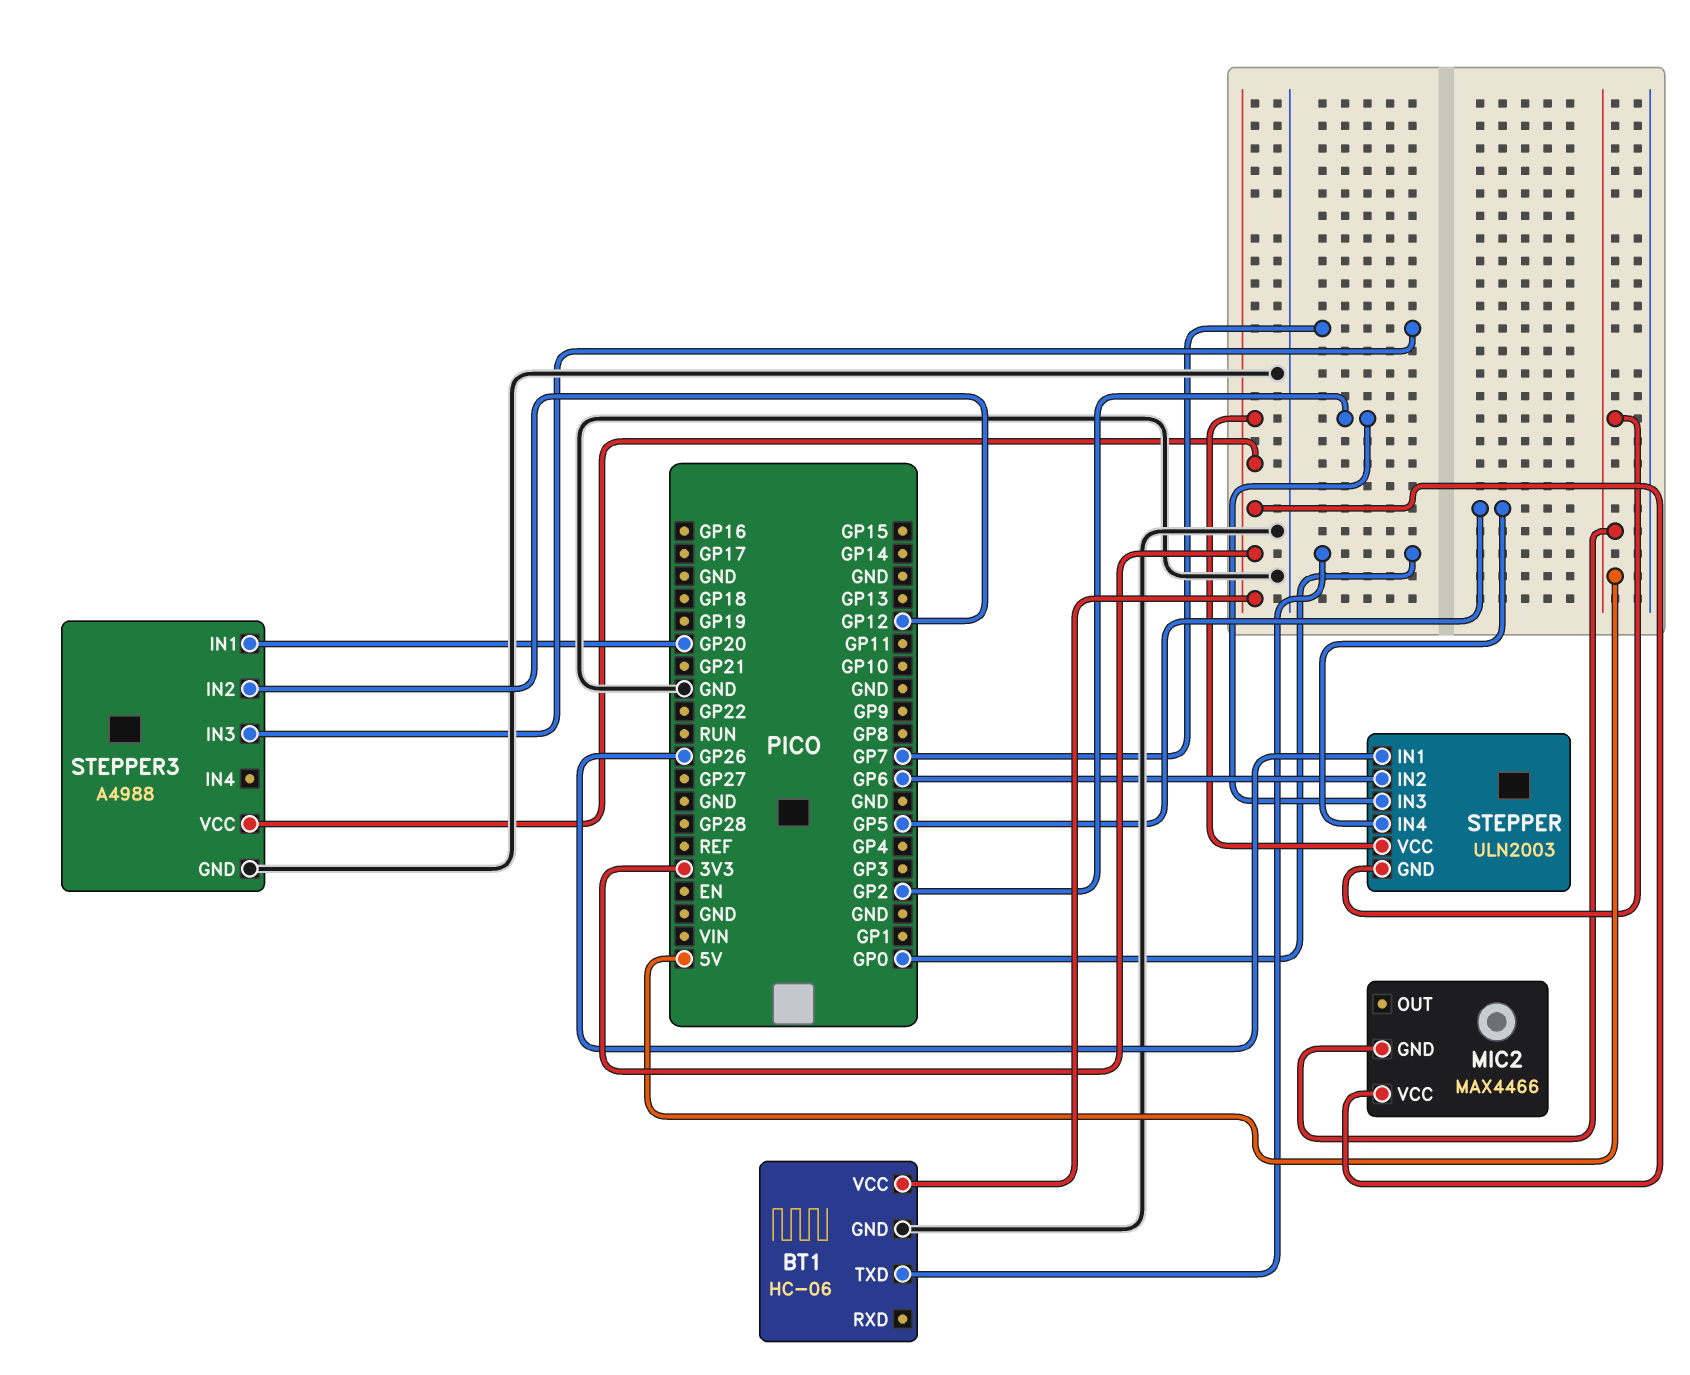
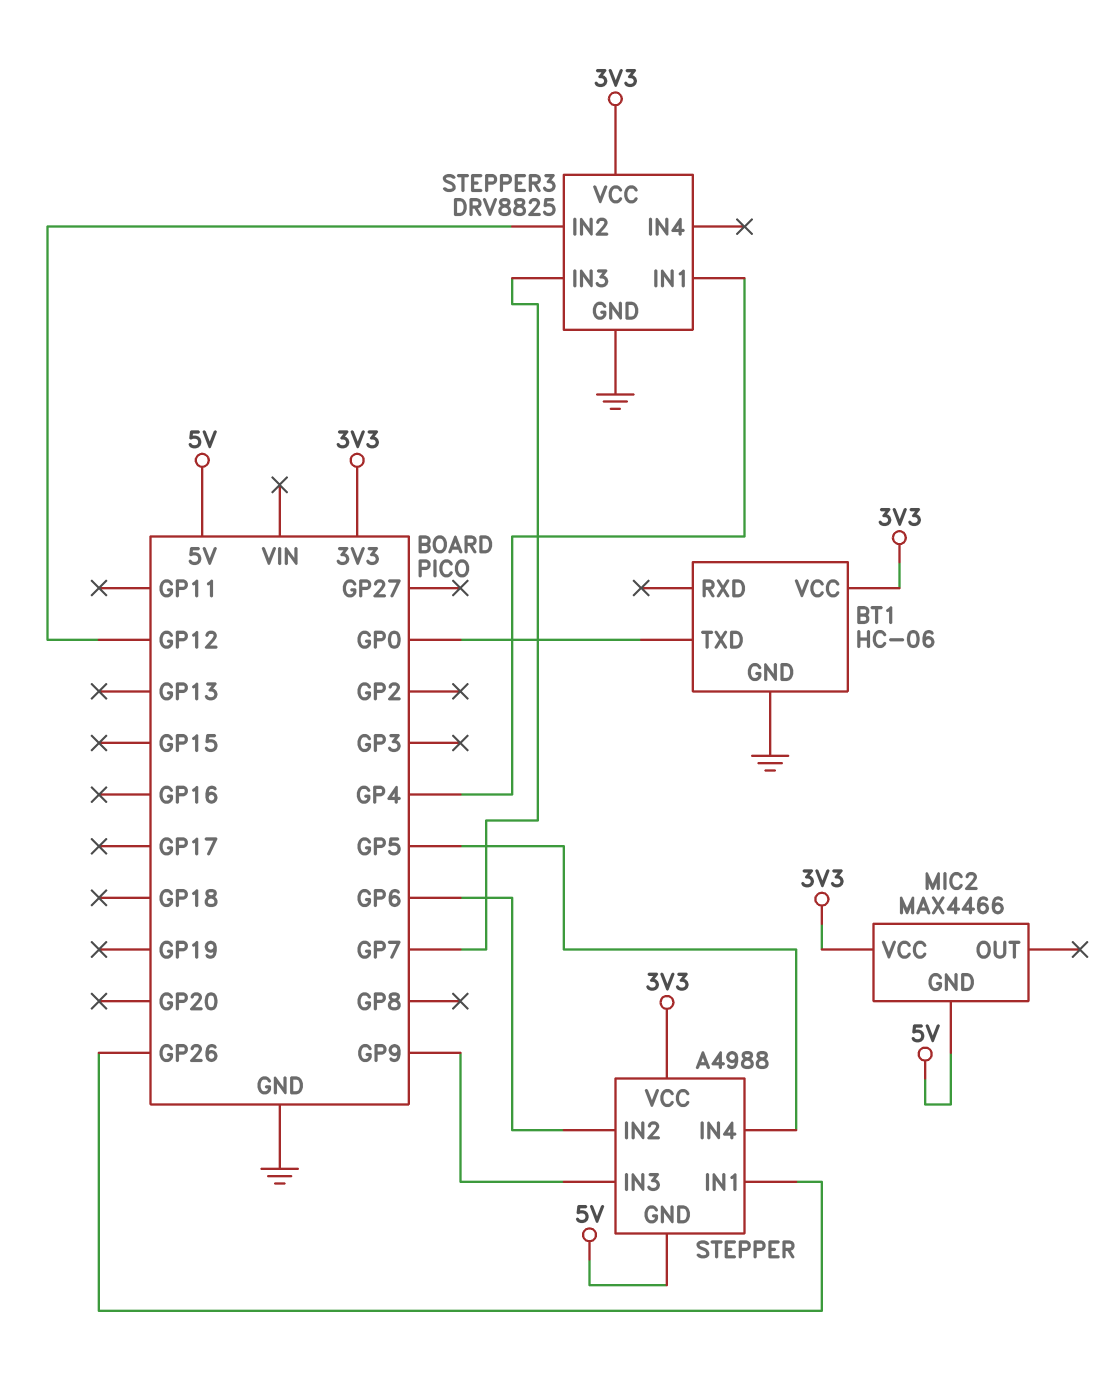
STEPPER: ULN2003 -> A4988
STEPPER pin IN3: GP2 -> GP9
STEPPER3: A4988 -> DRV8825
STEPPER3 pin IN1: GP20 -> GP4

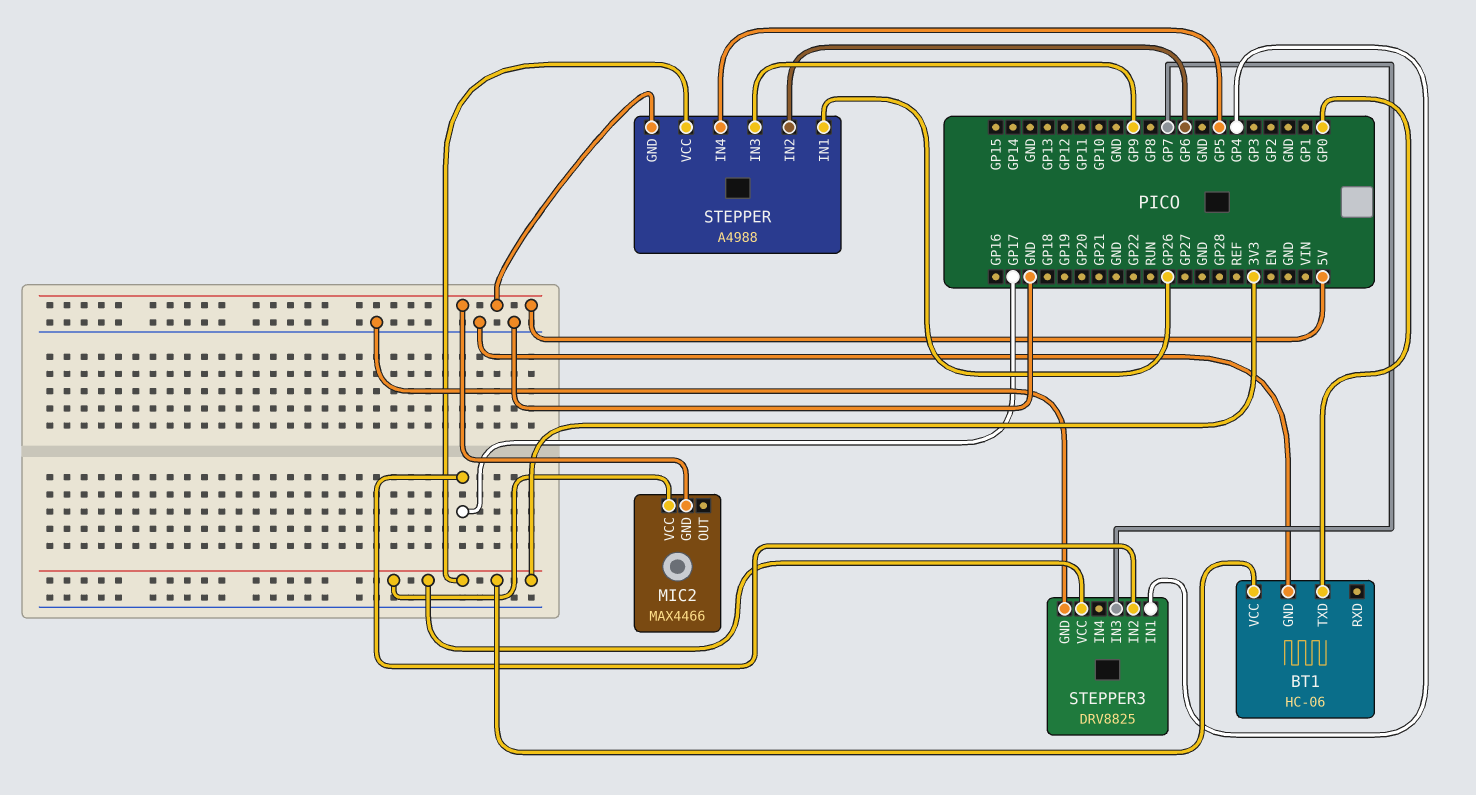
STEPPER3 pin IN2: GP12 -> GP17

